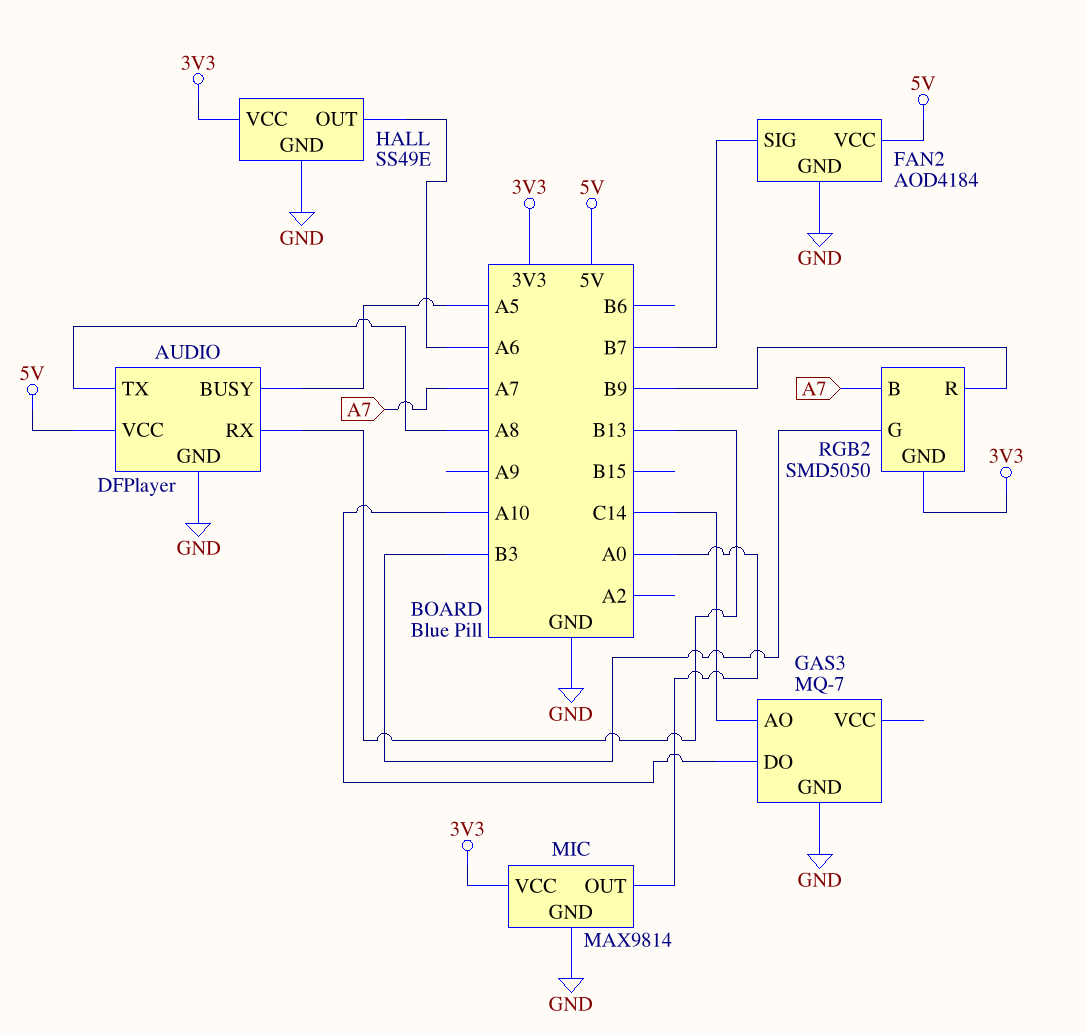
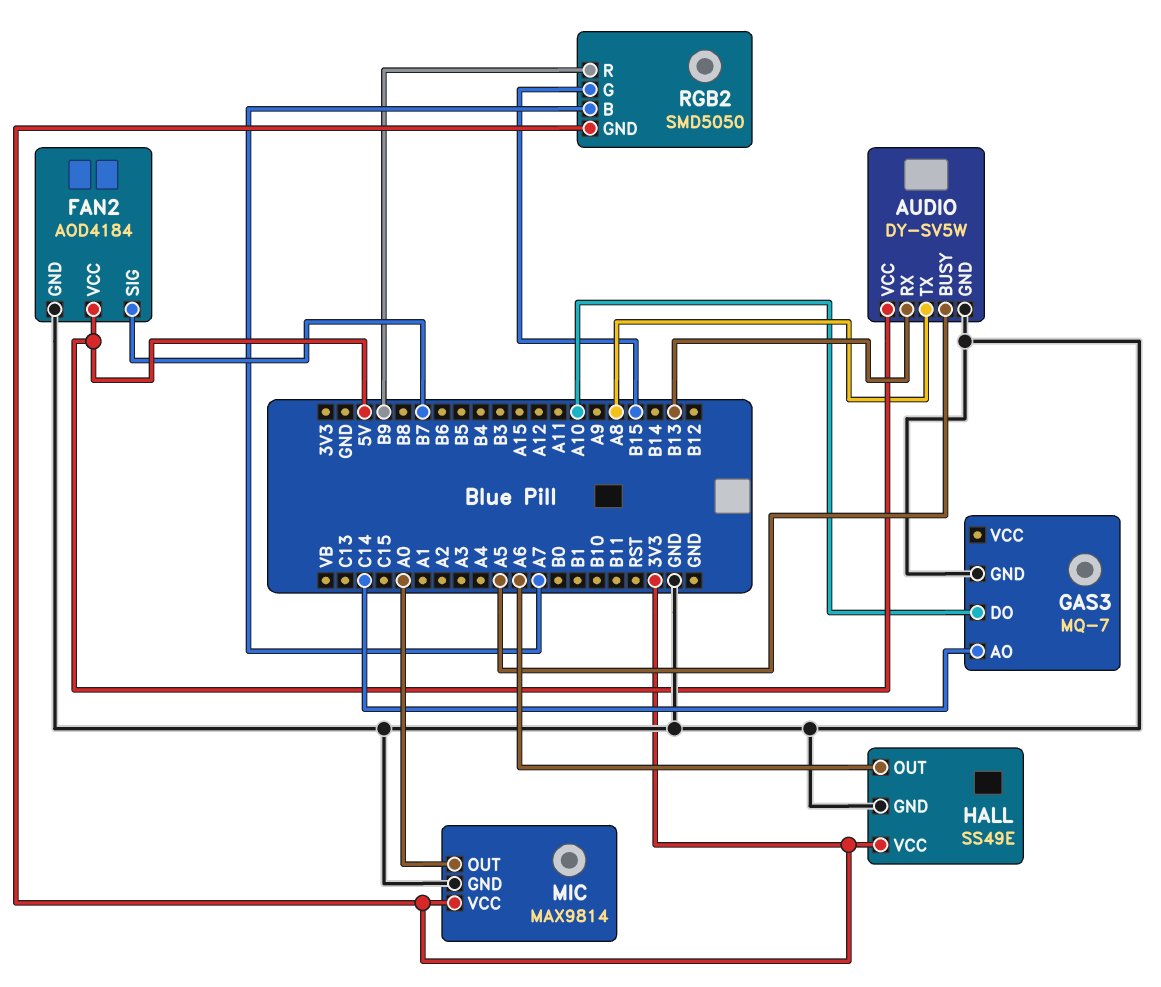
AUDIO: DFPlayer -> DY-SV5W
RGB2 pin G: B3 -> B15

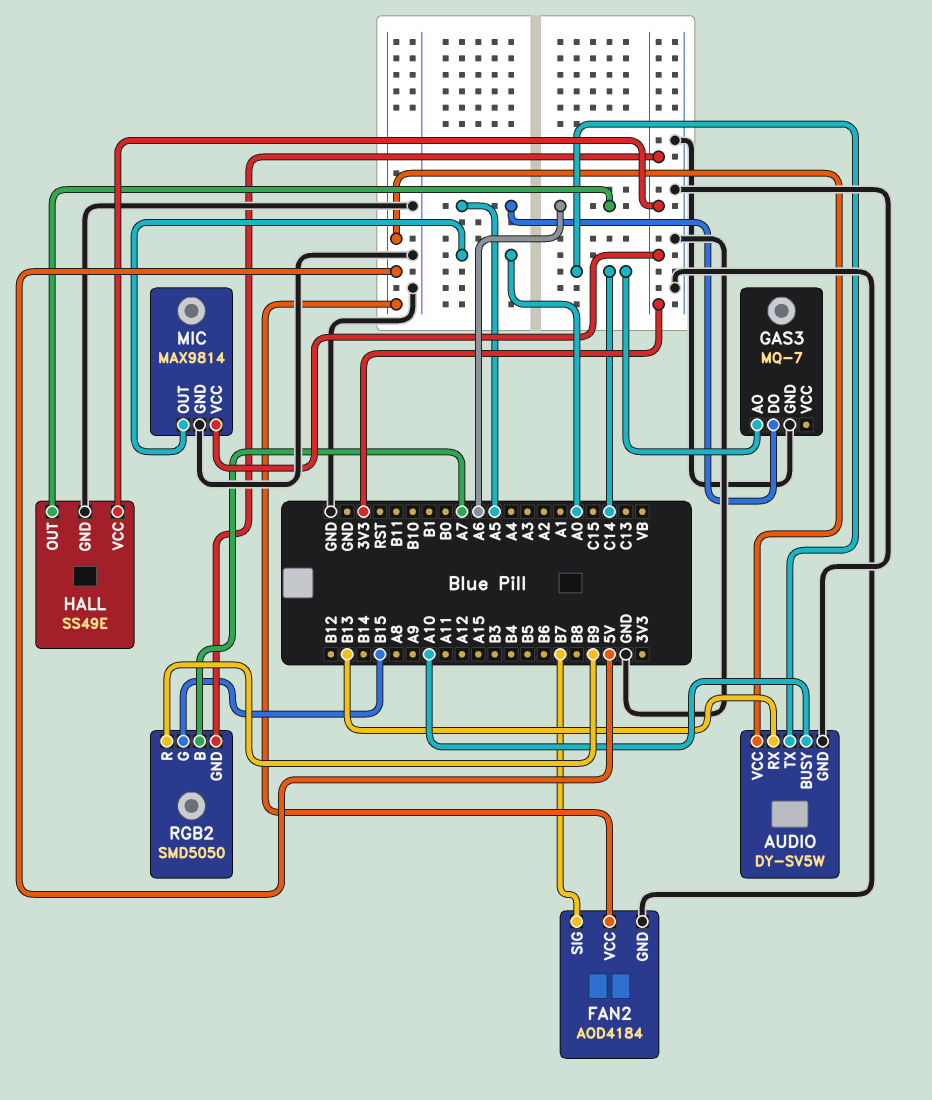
AUDIO pin BUSY: A5 -> A10
AUDIO pin TX: A8 -> C14
GAS3 pin DO: A10 -> A5

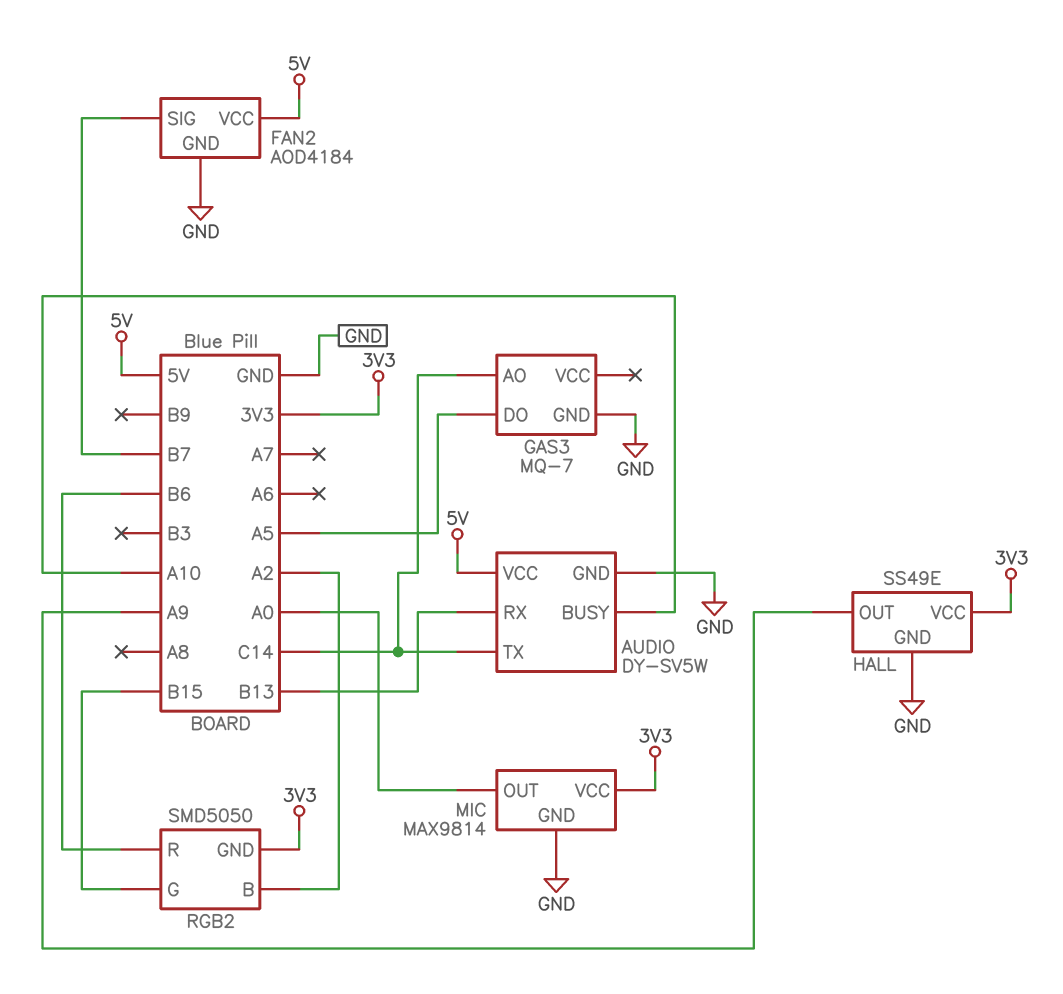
HALL pin OUT: A6 -> A9
RGB2 pin B: A7 -> A2
RGB2 pin R: B9 -> B6

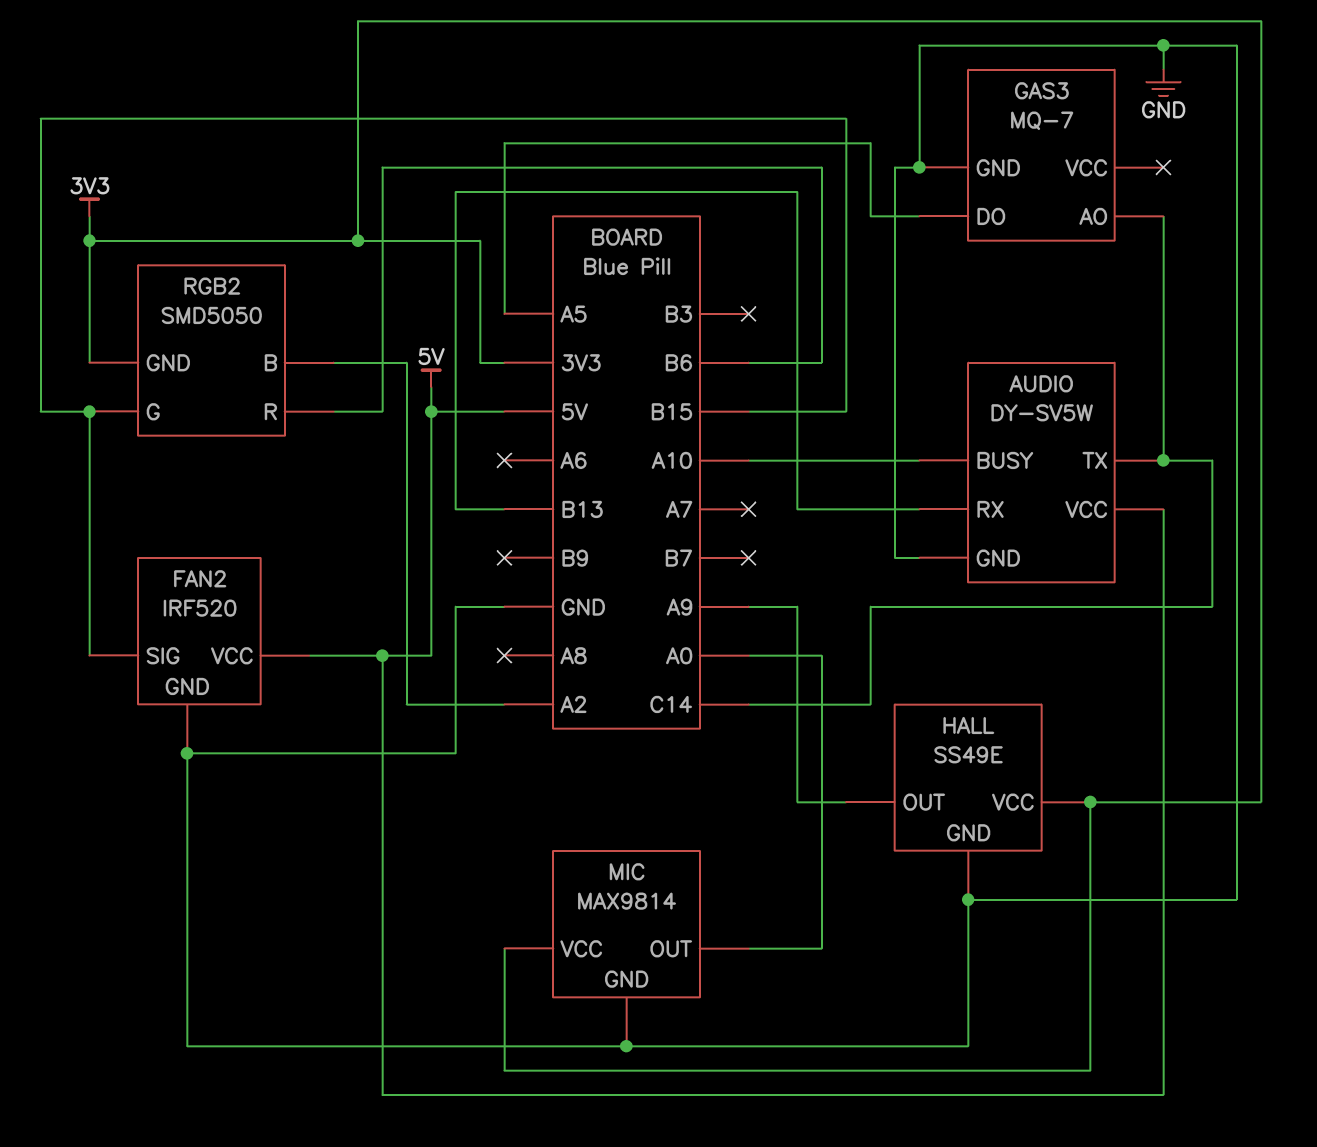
FAN2: AOD4184 -> IRF520
FAN2 pin SIG: B7 -> B15

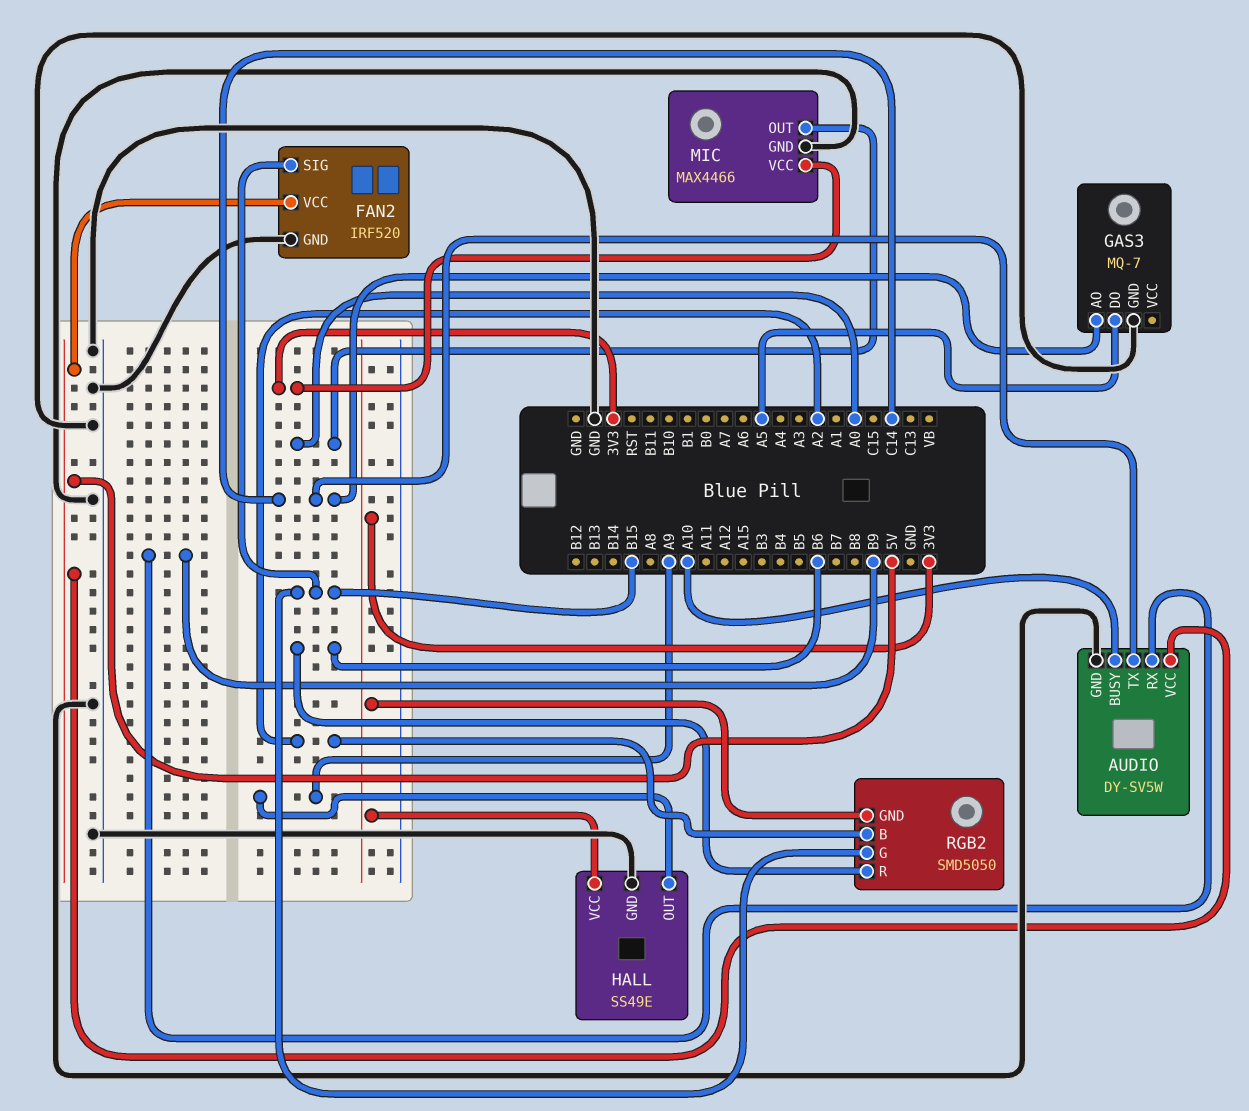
AUDIO pin RX: B13 -> B9
MIC: MAX9814 -> MAX4466

